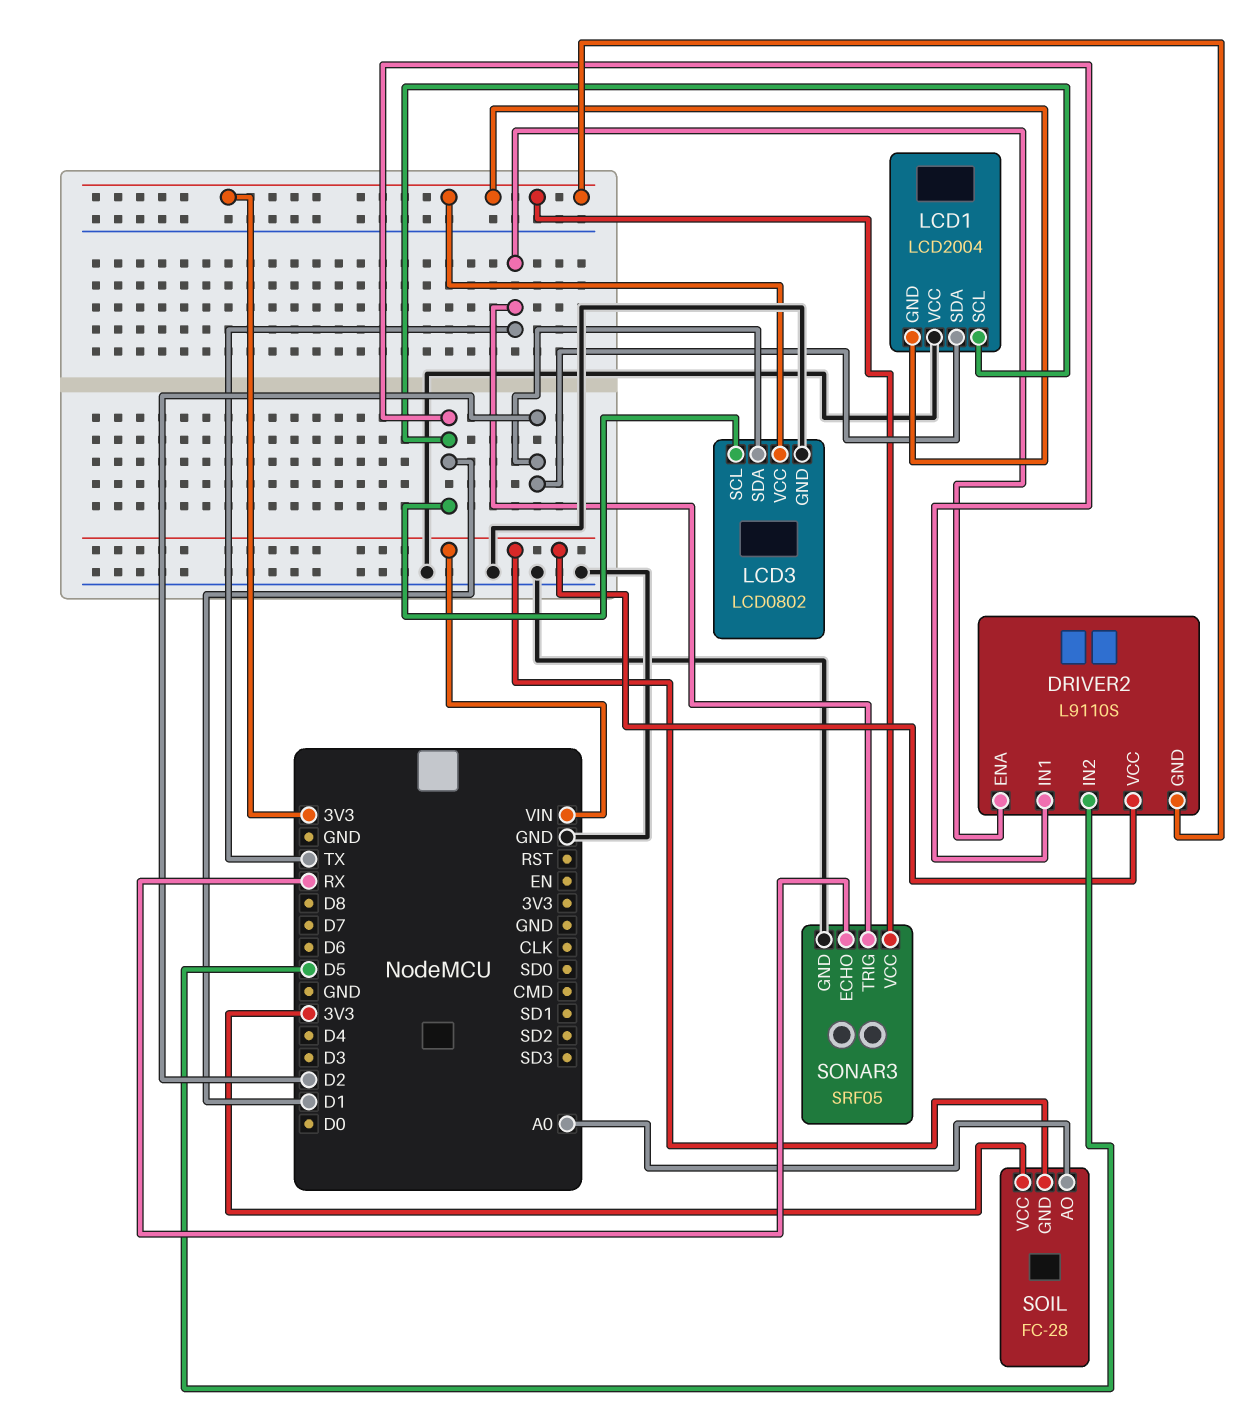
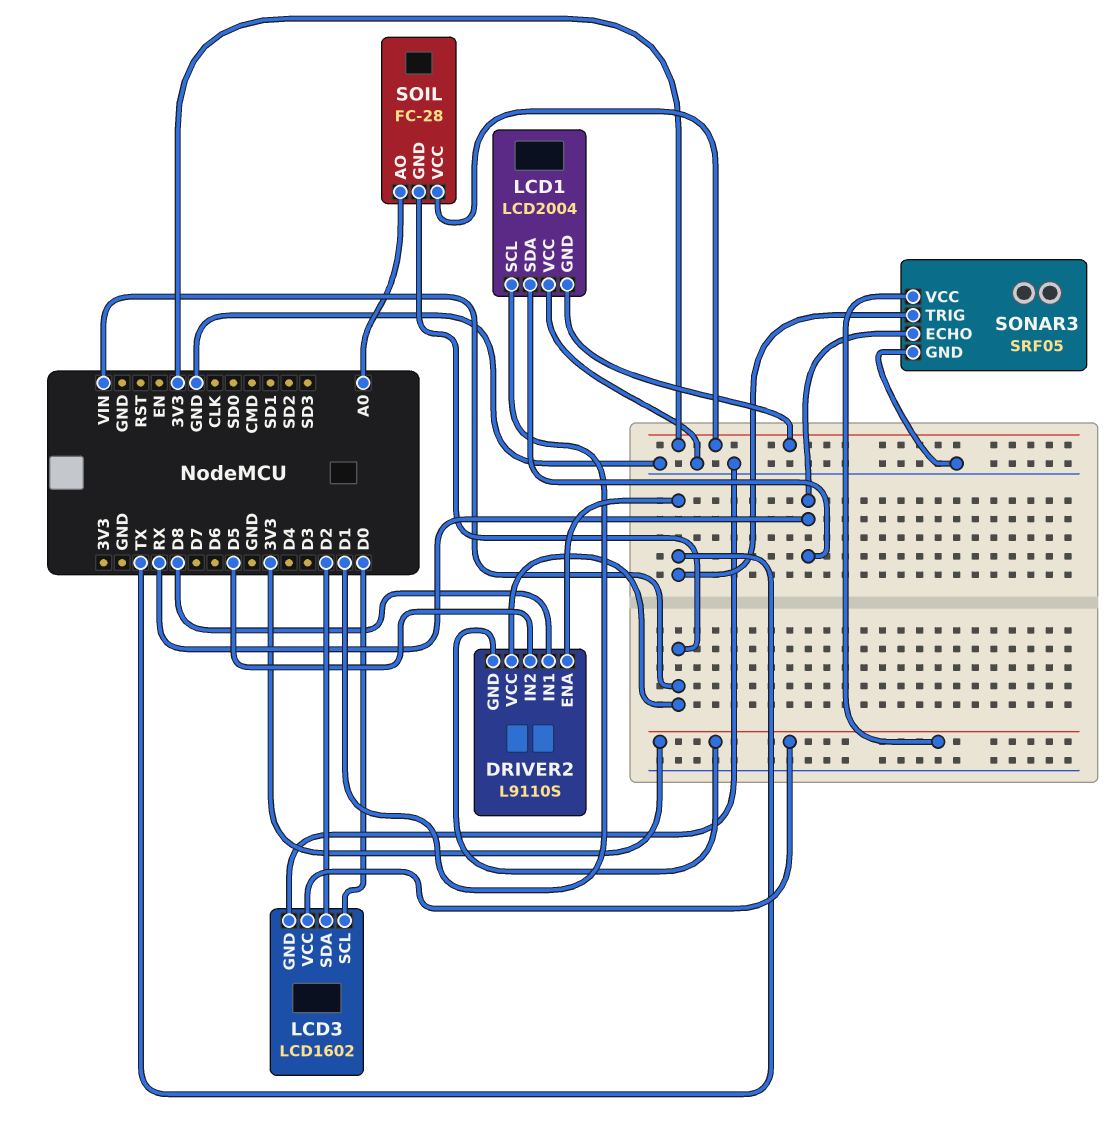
DRIVER2 pin IN1: D1 -> D8
LCD1 pin SDA: D2 -> RX
LCD3: LCD0802 -> LCD1602
LCD3 pin SCL: D1 -> D0

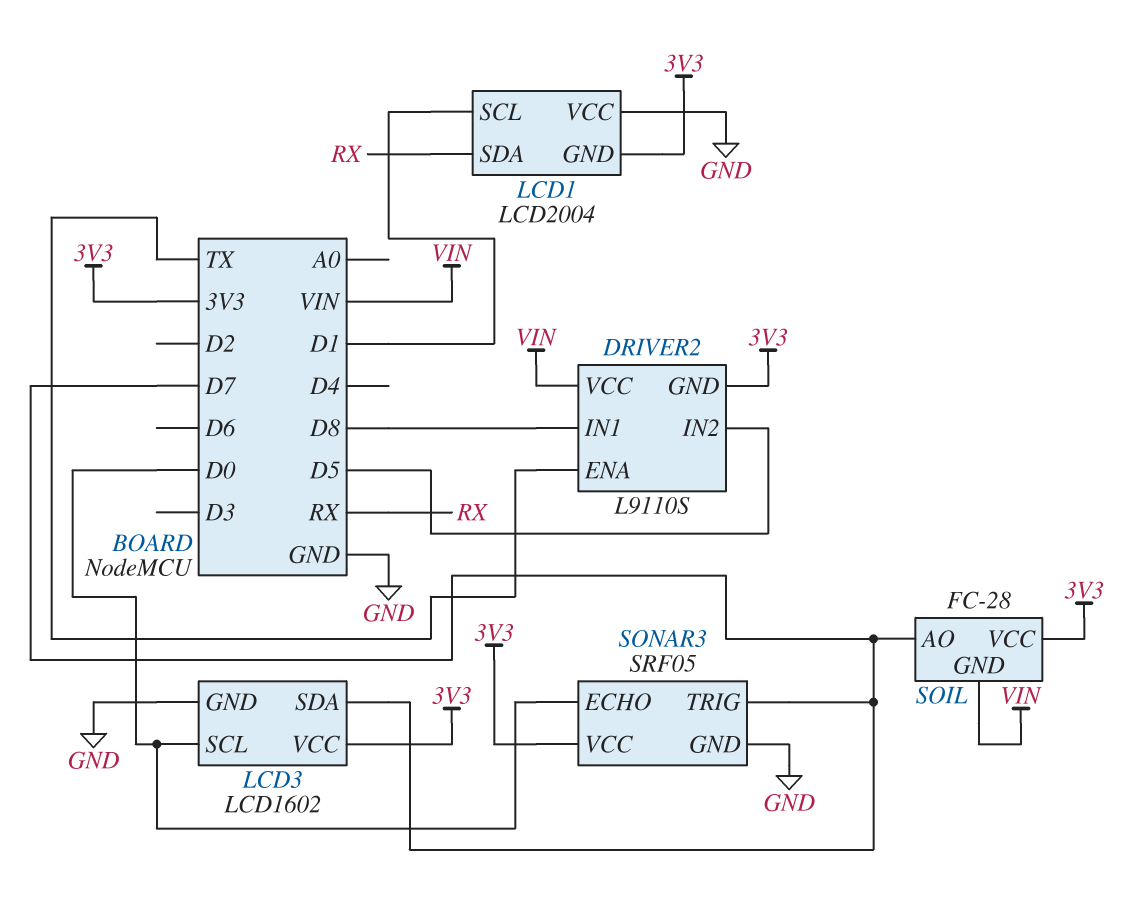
LCD3 pin SDA: D2 -> D7
SOIL pin AO: A0 -> D7
SONAR3 pin ECHO: RX -> D0
SONAR3 pin TRIG: TX -> D7

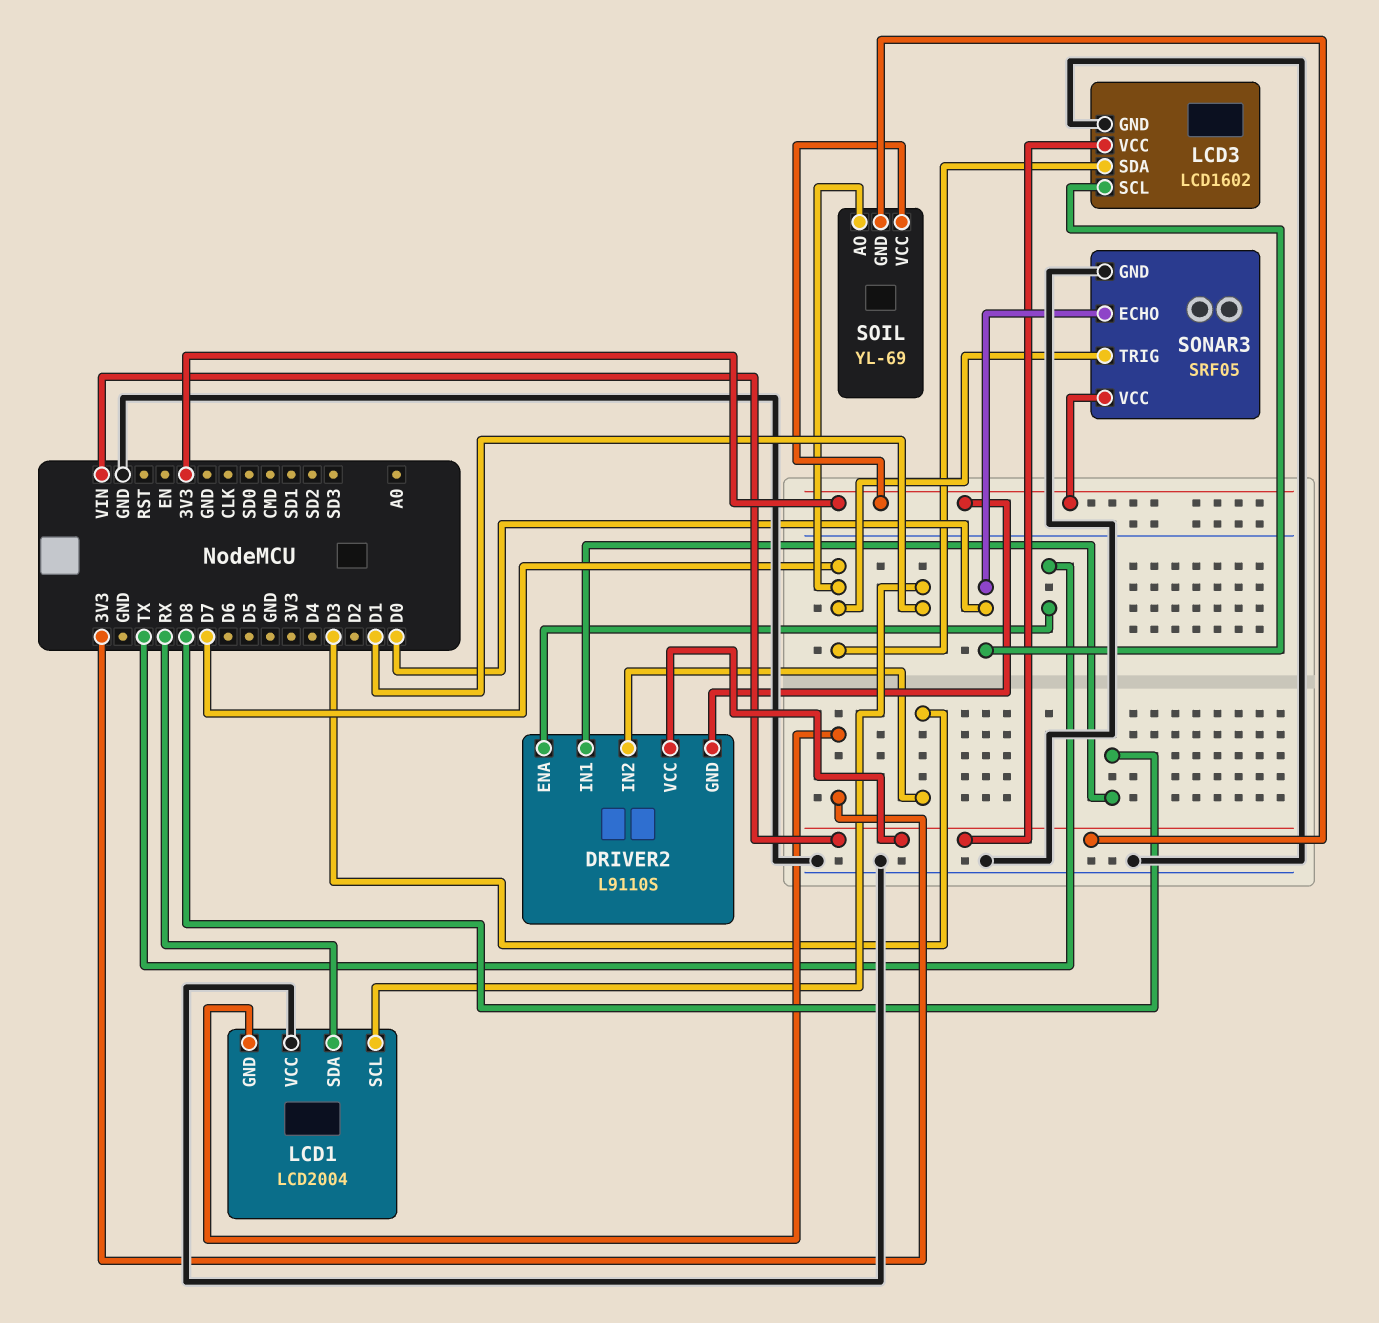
DRIVER2 pin IN2: D5 -> D3
LCD3 pin VCC: 3V3 -> VIN
SOIL: FC-28 -> YL-69

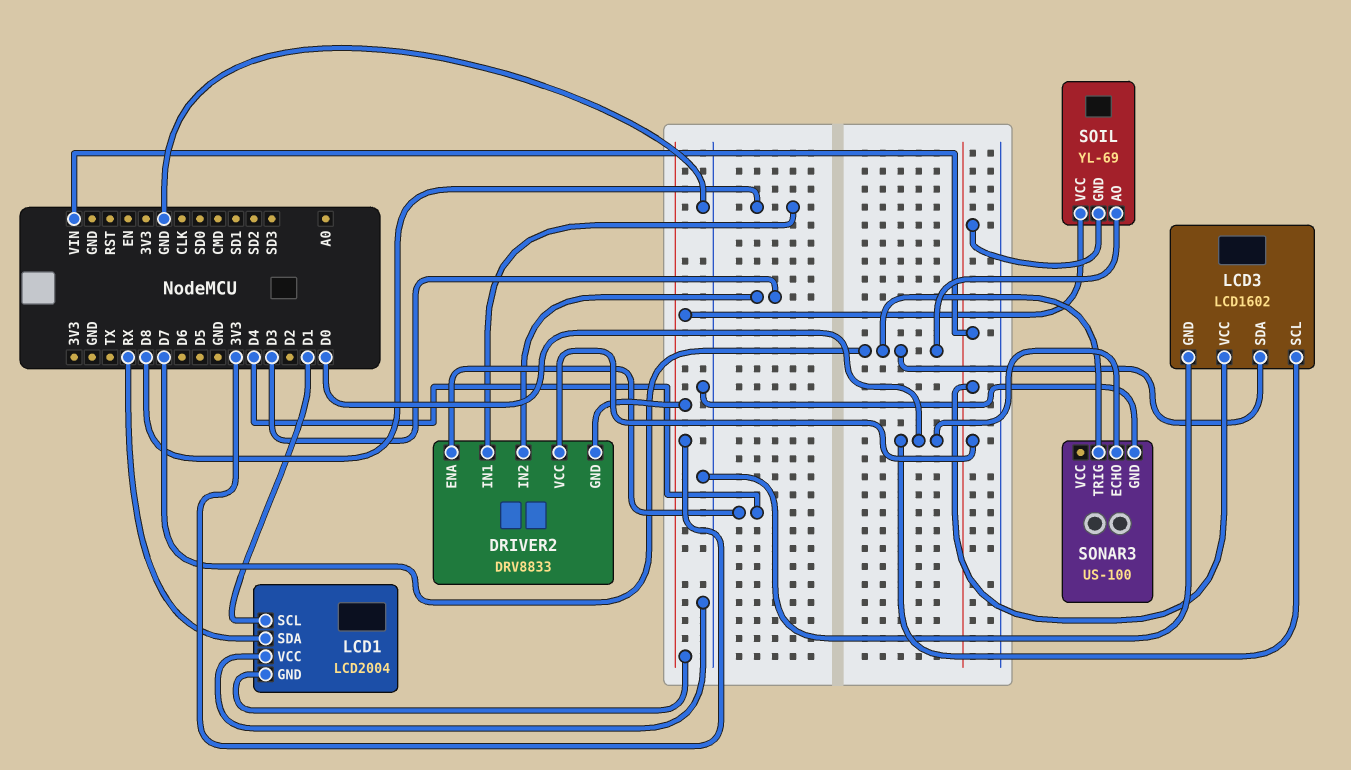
DRIVER2: L9110S -> DRV8833
DRIVER2 pin ENA: TX -> D4
SONAR3: SRF05 -> US-100
SONAR3 pin VCC: 3V3 -> none

